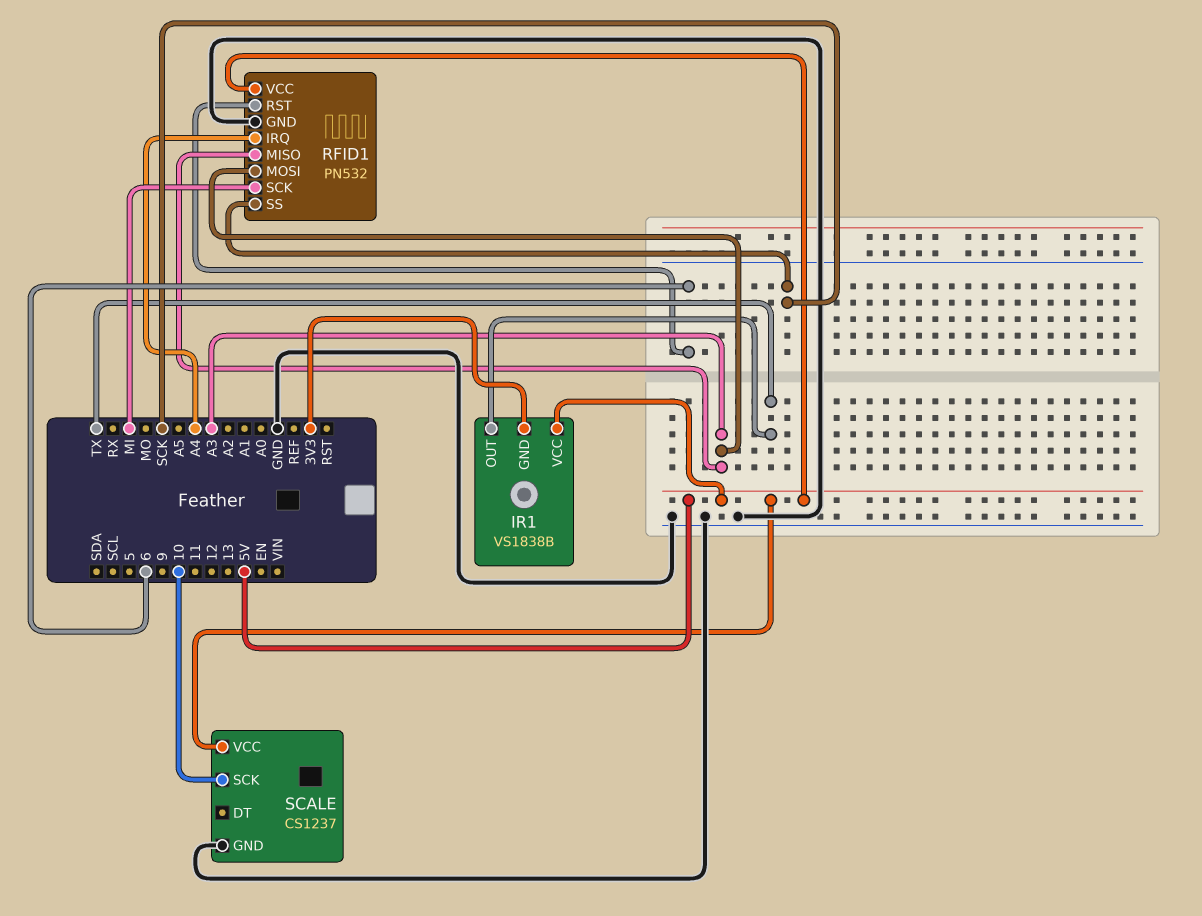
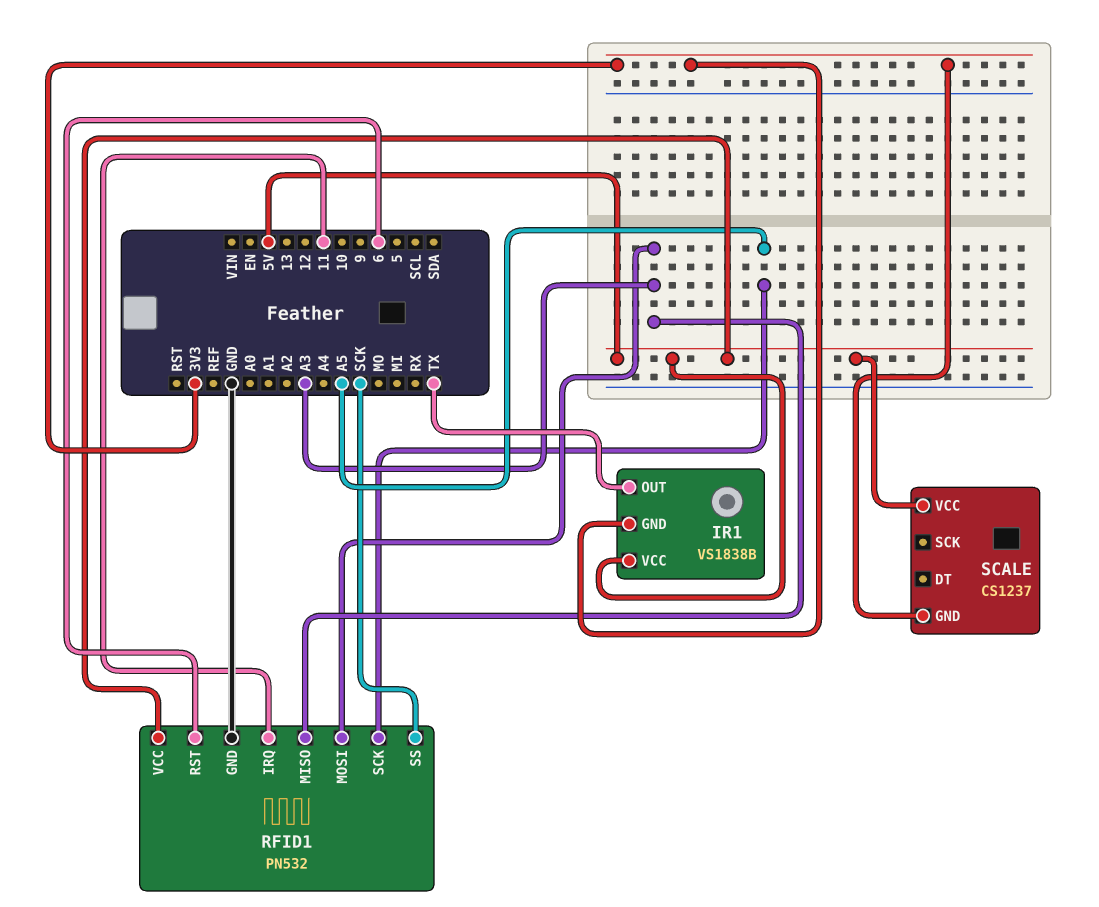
RFID1 pin IRQ: A4 -> 11
RFID1 pin SCK: MI -> A5
SCALE pin GND: GND -> 3V3
SCALE pin SCK: 10 -> none

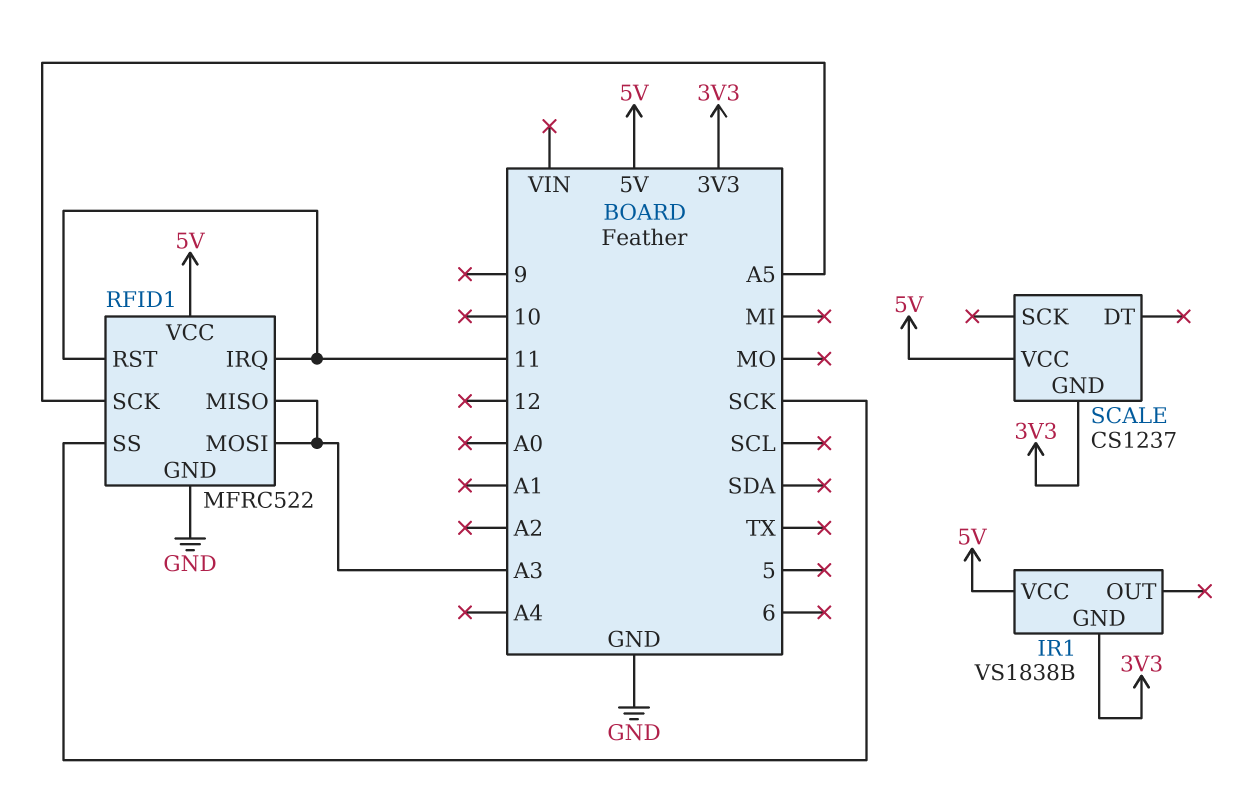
IR1 pin OUT: TX -> none
RFID1: PN532 -> MFRC522
RFID1 pin RST: 6 -> 11

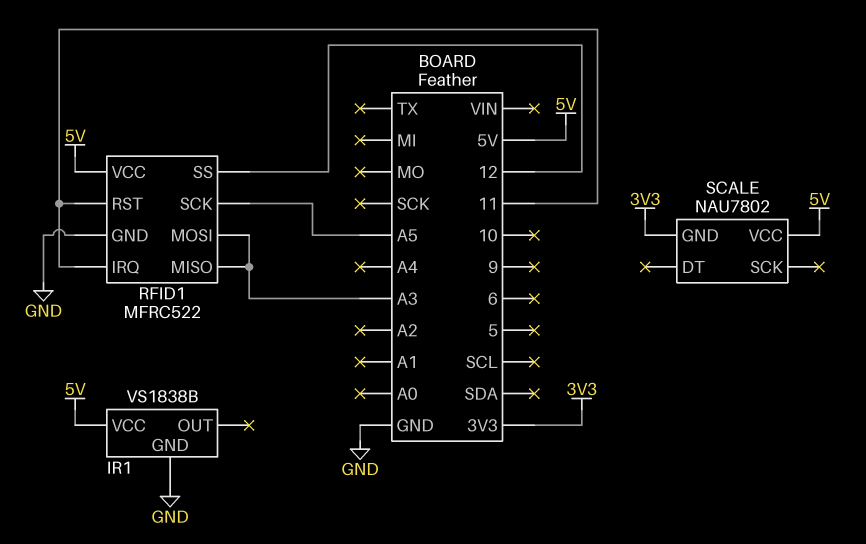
IR1 pin GND: 3V3 -> GND
RFID1 pin SS: SCK -> 12
SCALE: CS1237 -> NAU7802

